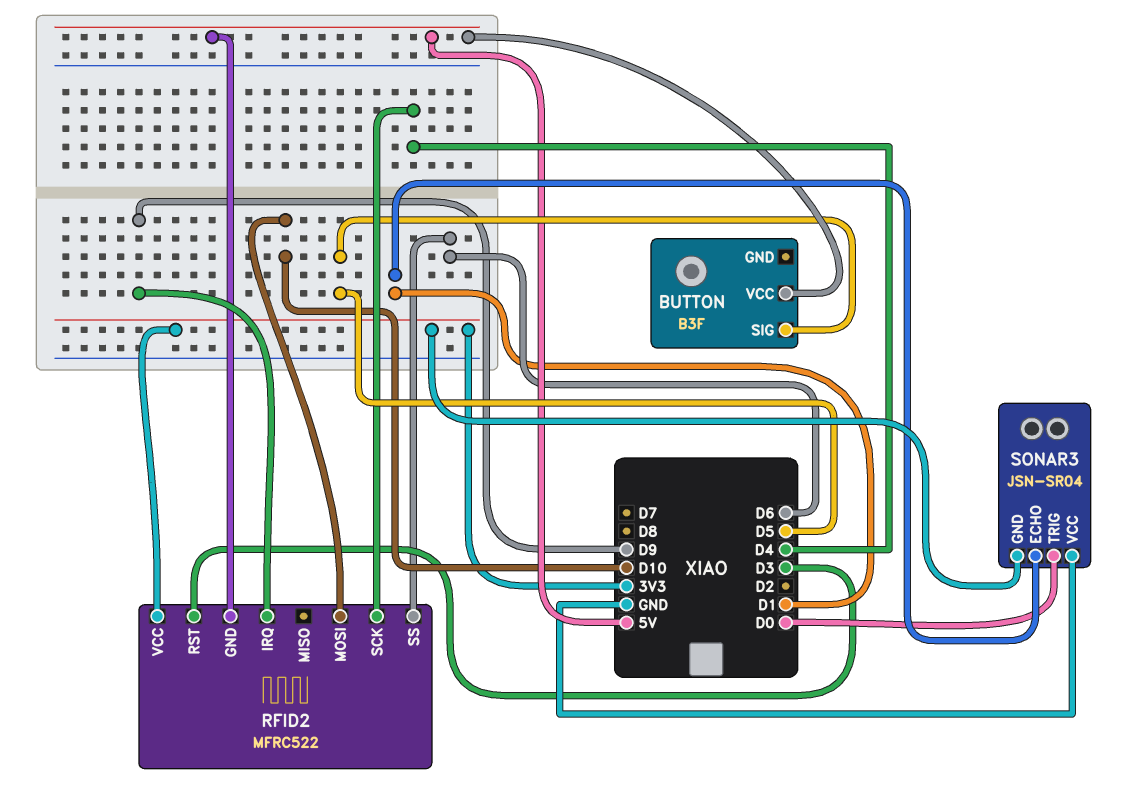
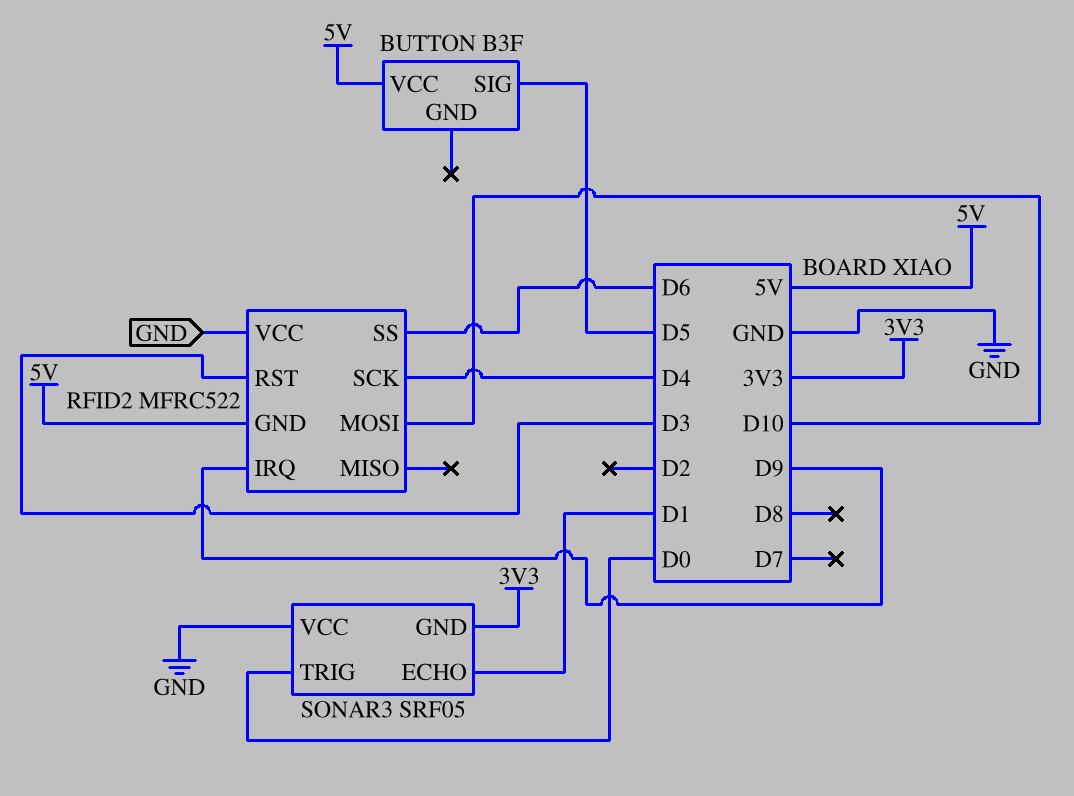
RFID2 pin VCC: 3V3 -> GND
SONAR3: JSN-SR04 -> SRF05

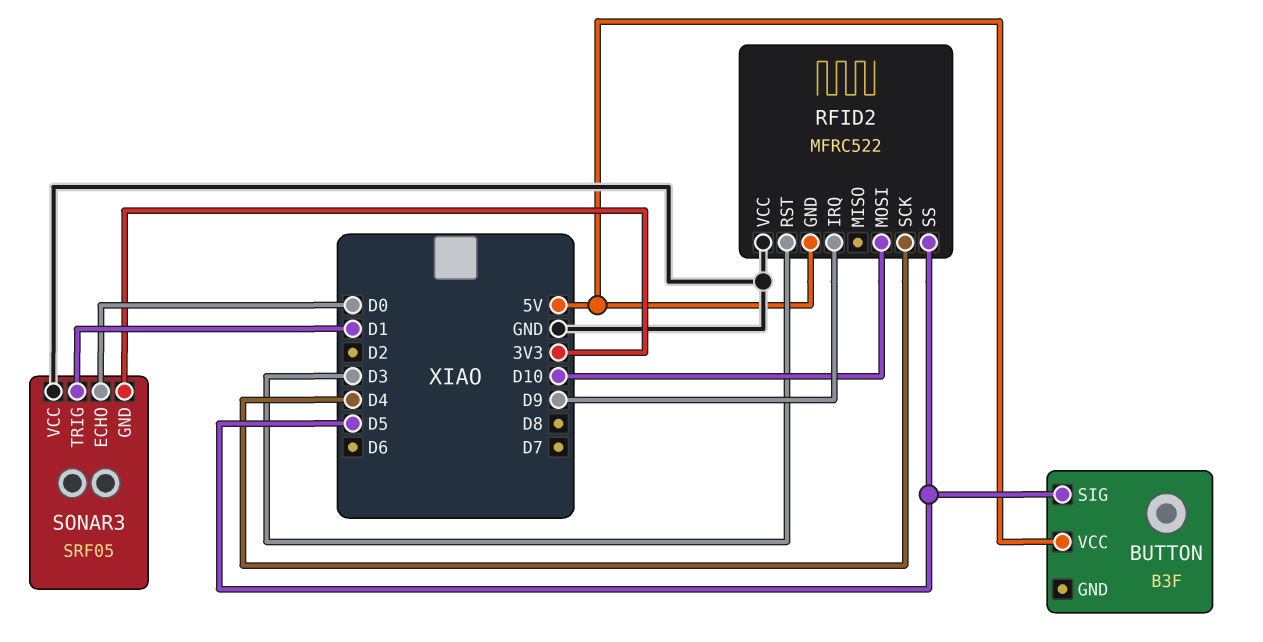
RFID2 pin SS: D6 -> D5
SONAR3 pin ECHO: D1 -> D0
SONAR3 pin TRIG: D0 -> D1

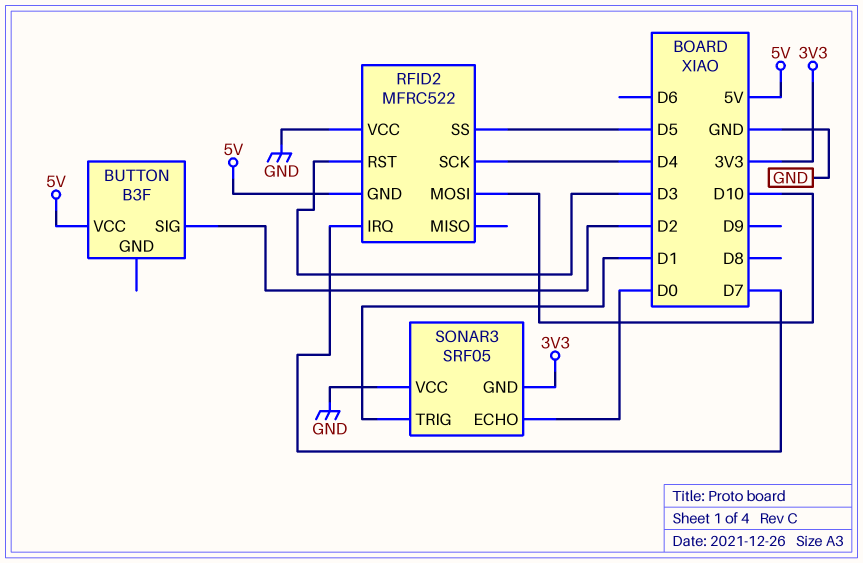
BUTTON pin SIG: D5 -> D2
RFID2 pin IRQ: D9 -> D7

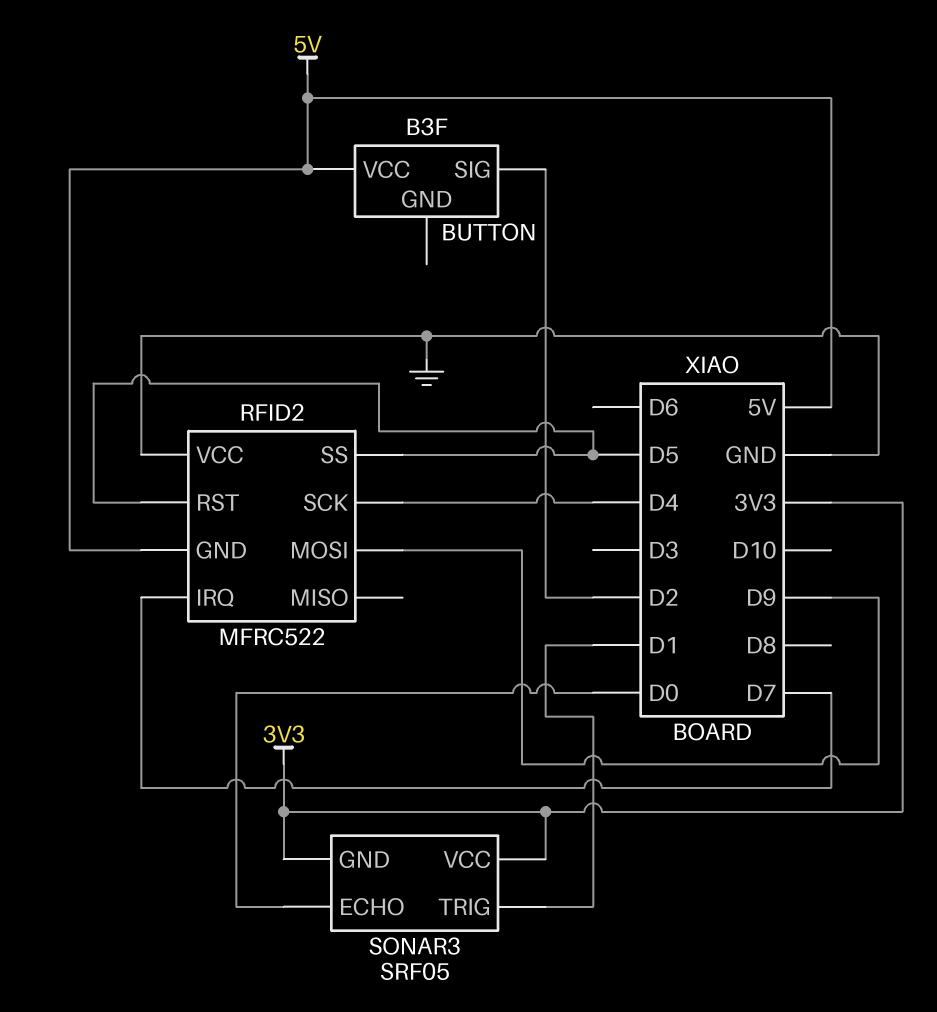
RFID2 pin MOSI: D10 -> D9
RFID2 pin RST: D3 -> D5
SONAR3 pin VCC: GND -> 3V3

